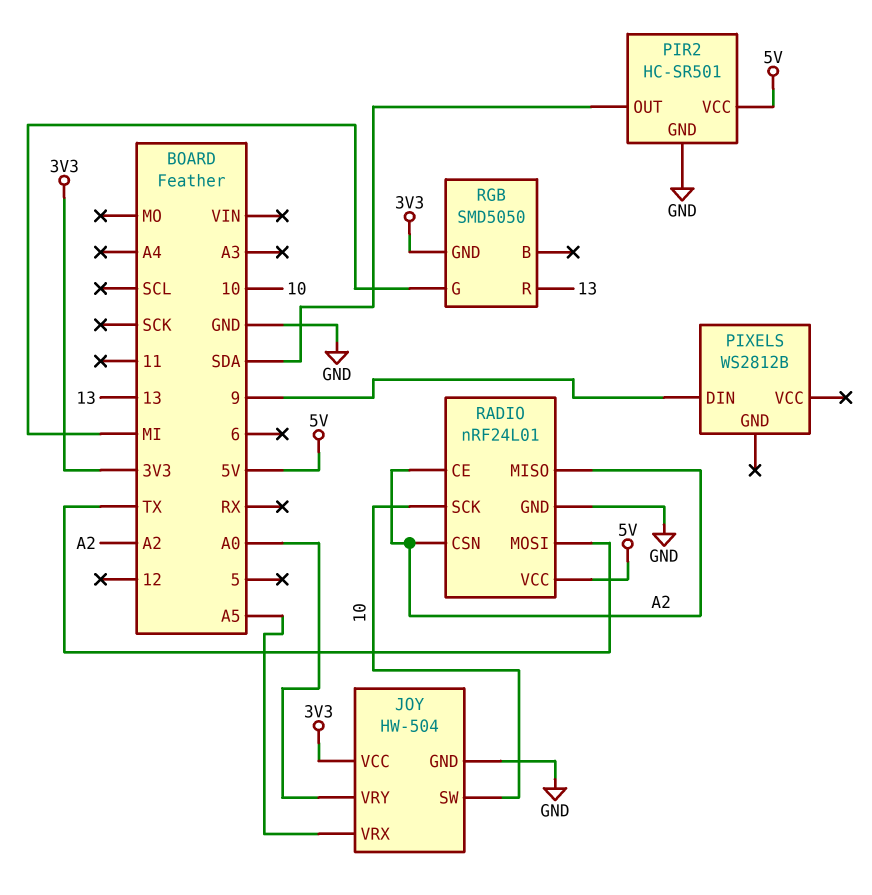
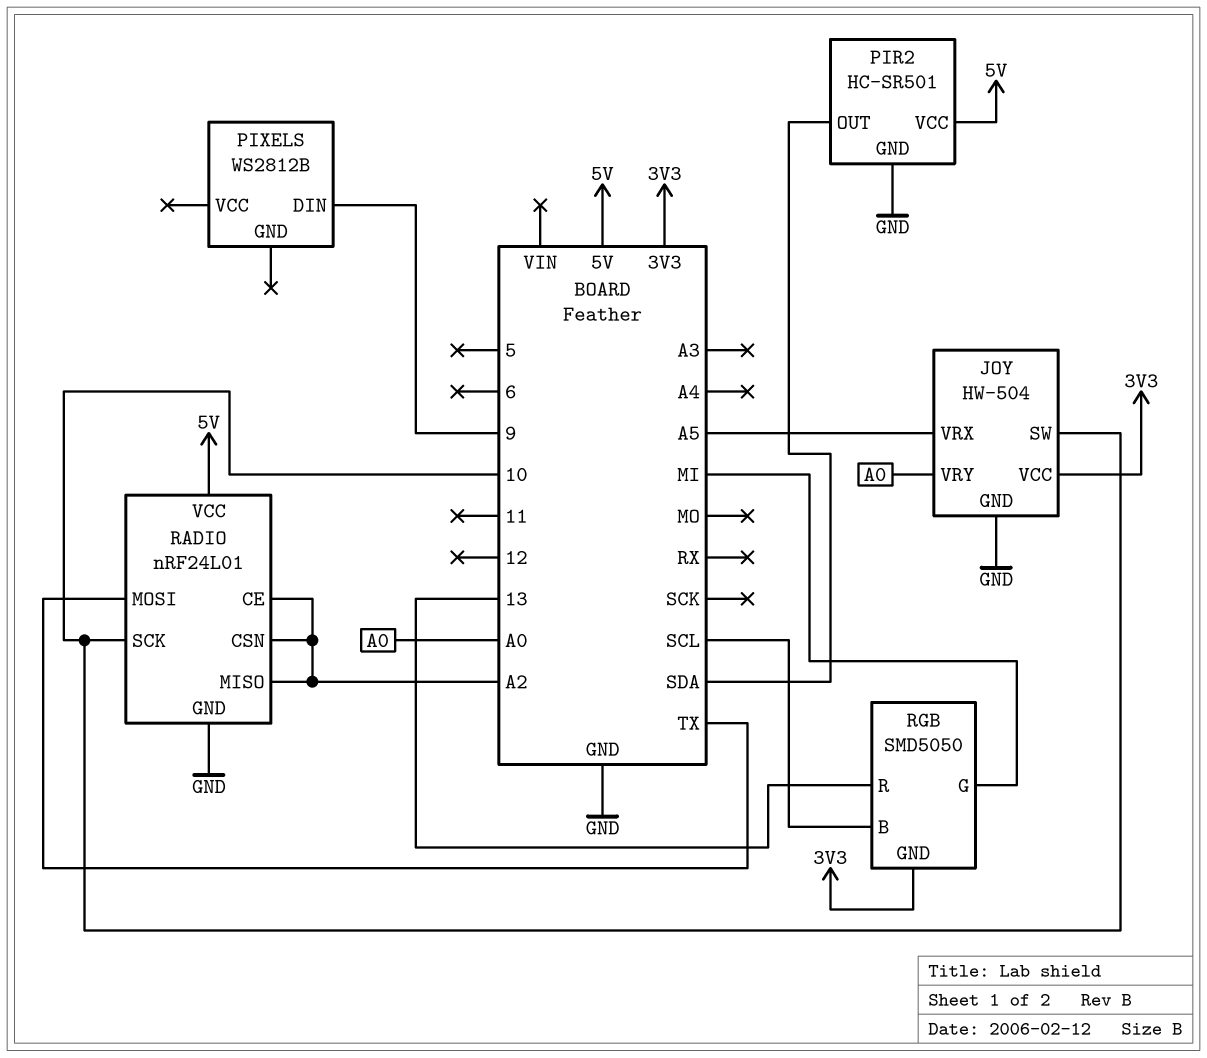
RGB pin B: none -> SCL

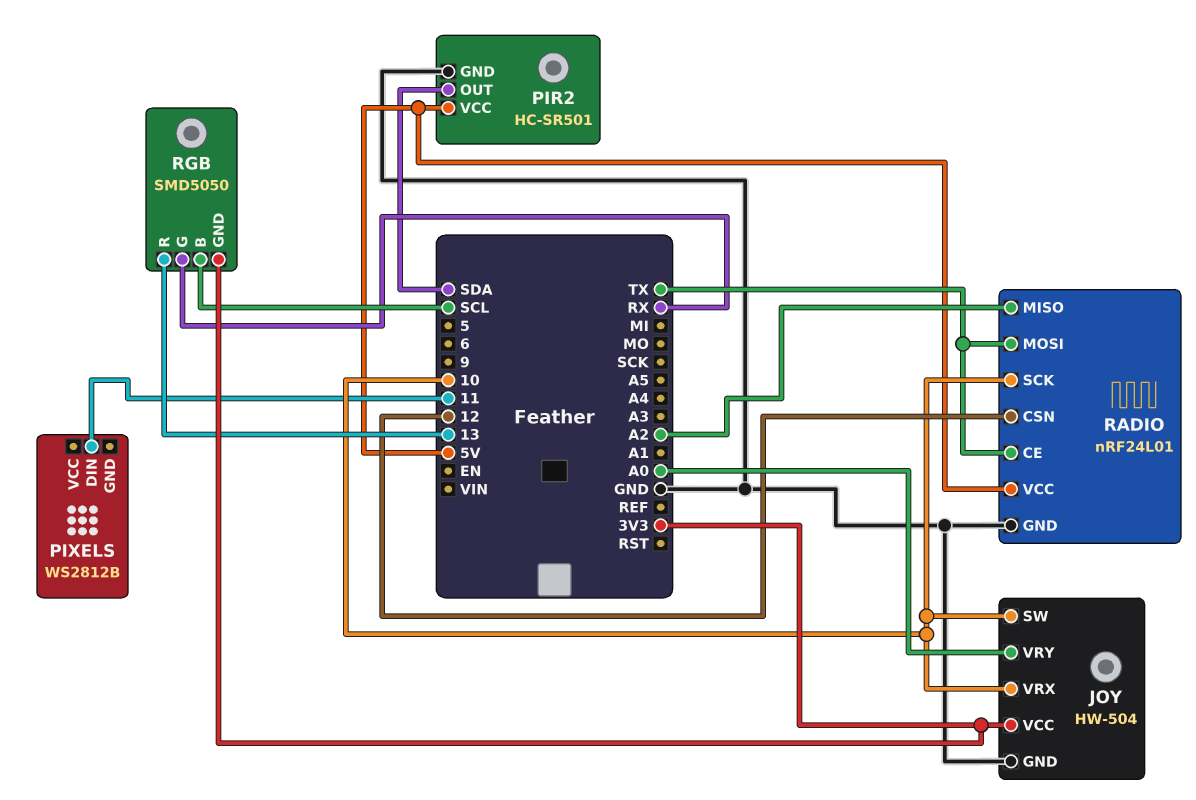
JOY pin VRX: A5 -> 10
PIXELS pin DIN: 9 -> 11
RADIO pin CE: A2 -> TX
RADIO pin CSN: A2 -> 12
RGB pin G: MI -> RX

